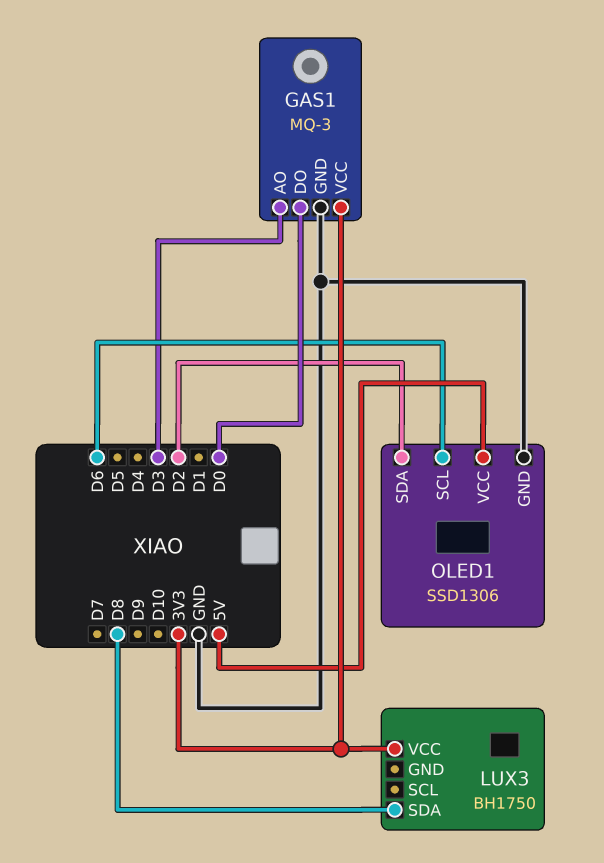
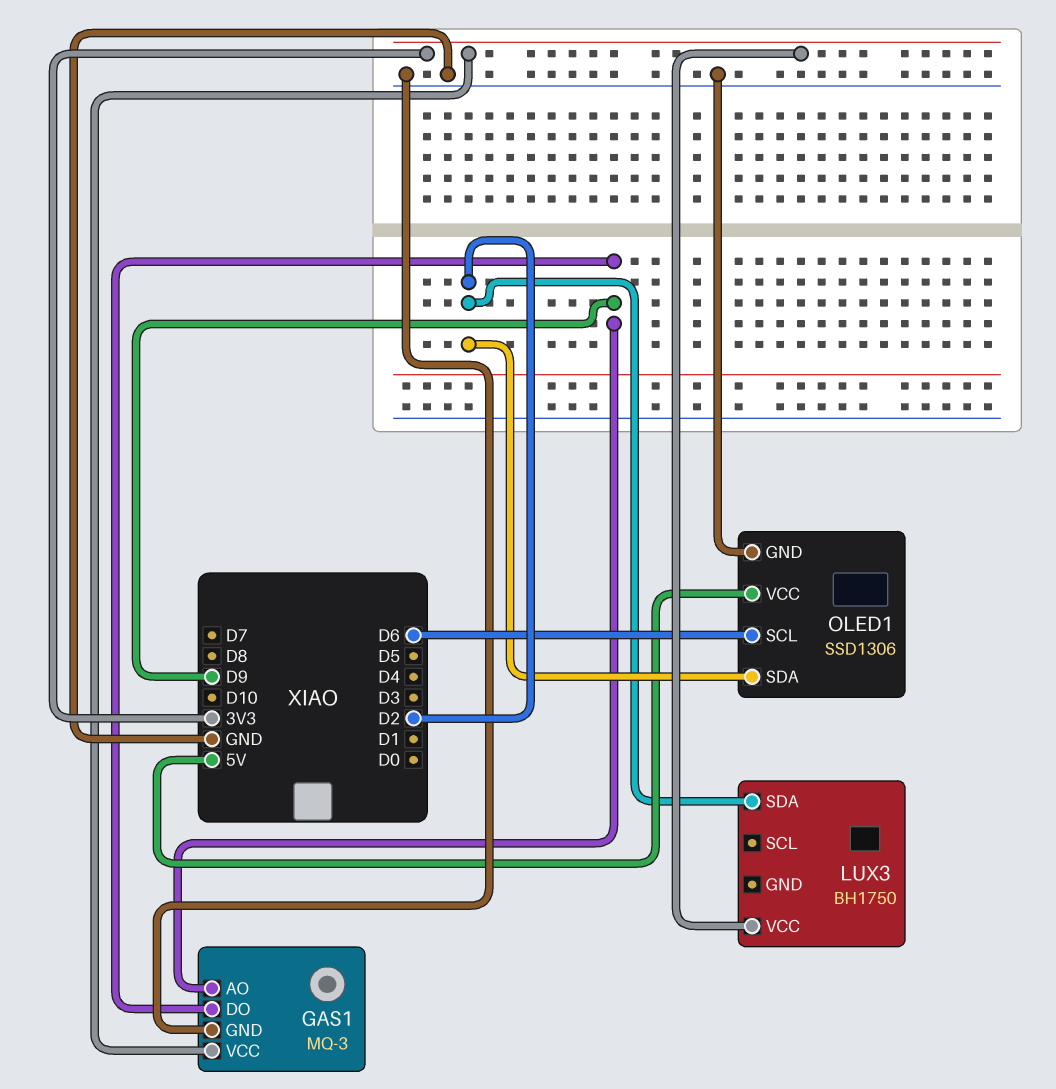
GAS1 pin AO: D3 -> D9
GAS1 pin DO: D0 -> D9
LUX3 pin SDA: D8 -> D2

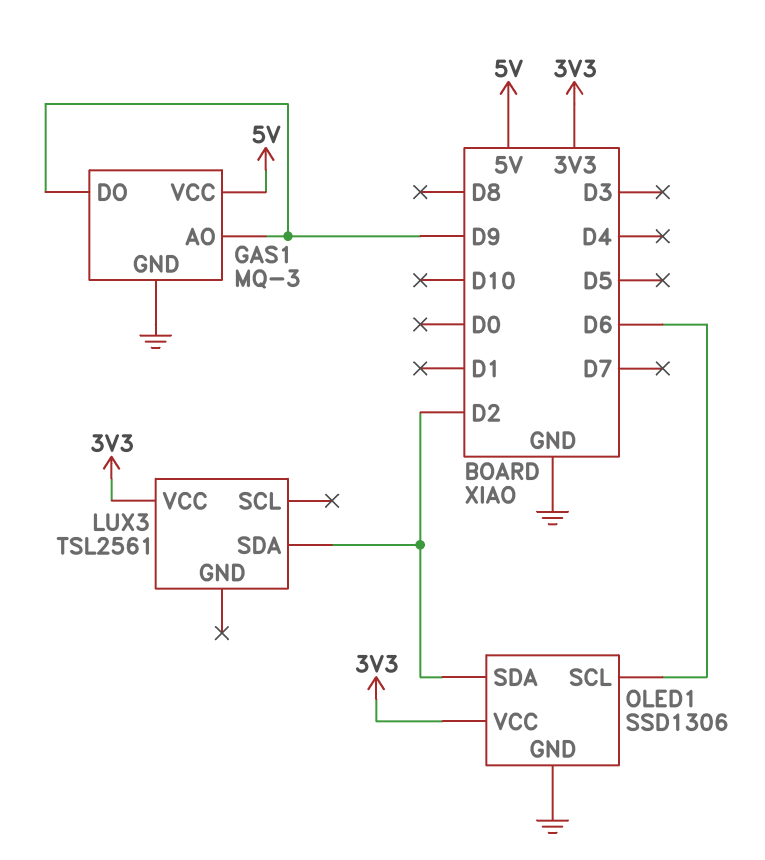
GAS1 pin VCC: 3V3 -> 5V
LUX3: BH1750 -> TSL2561
OLED1 pin VCC: 5V -> 3V3

